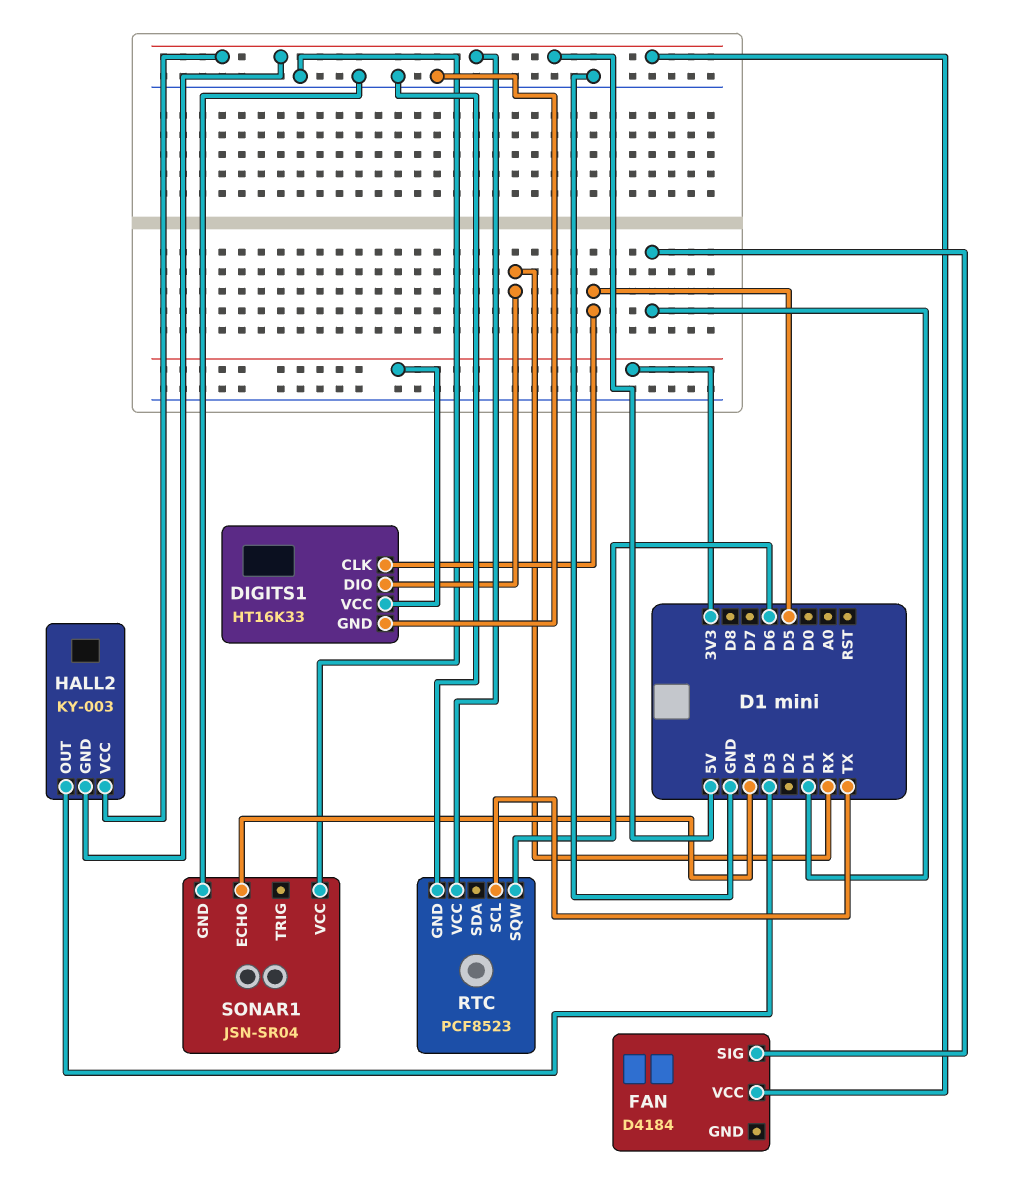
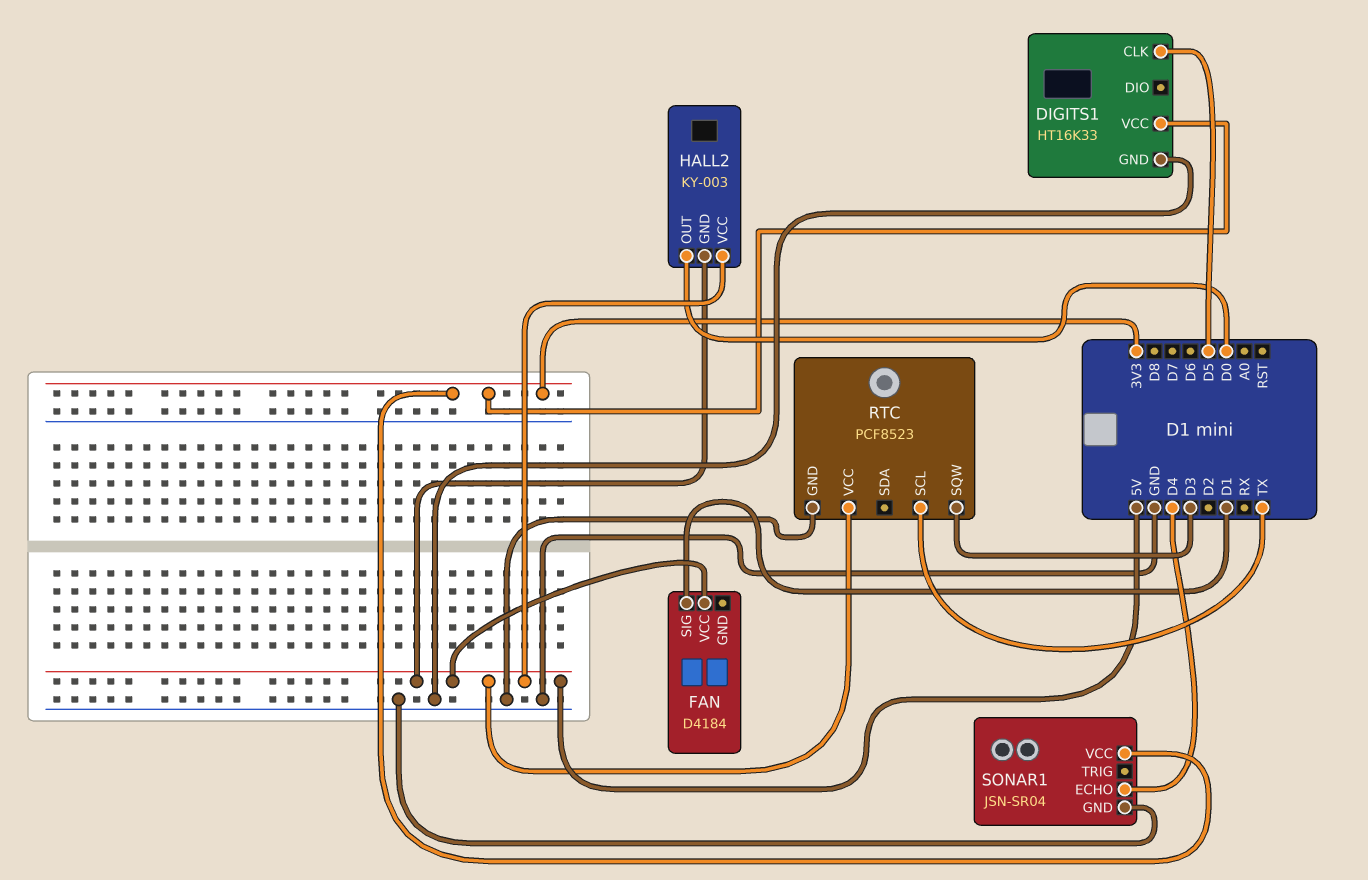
DIGITS1 pin DIO: RX -> none
HALL2 pin OUT: D3 -> D0
RTC pin SQW: D6 -> D3
SONAR1 pin VCC: GND -> 3V3

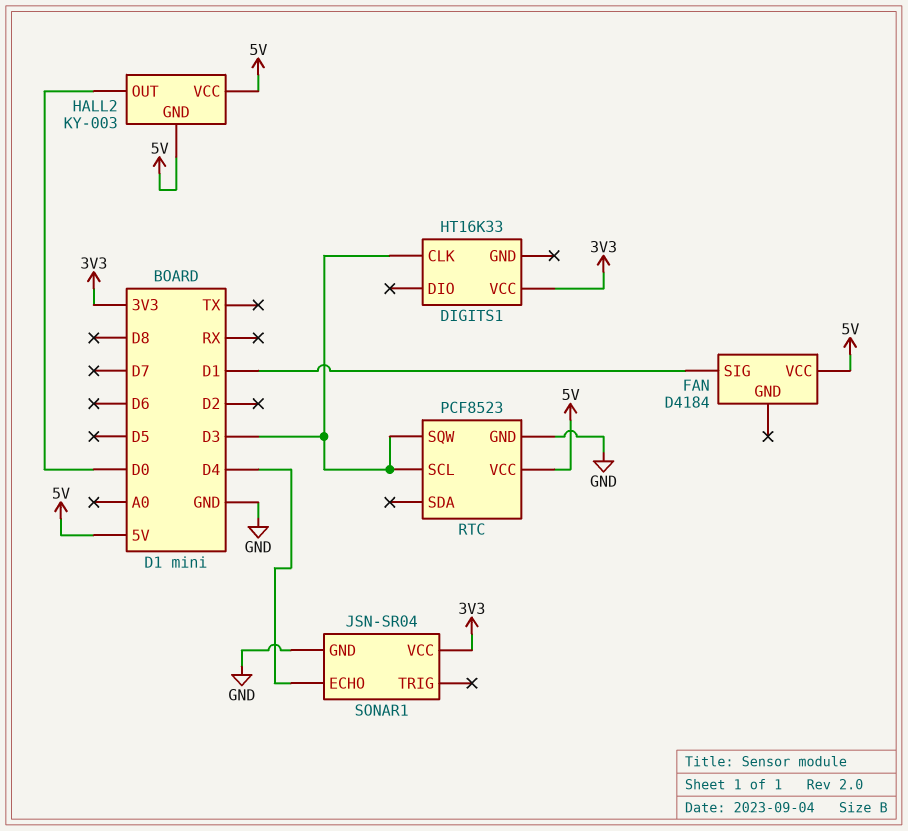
DIGITS1 pin CLK: D5 -> D3
DIGITS1 pin GND: GND -> none
RTC pin SCL: TX -> D3

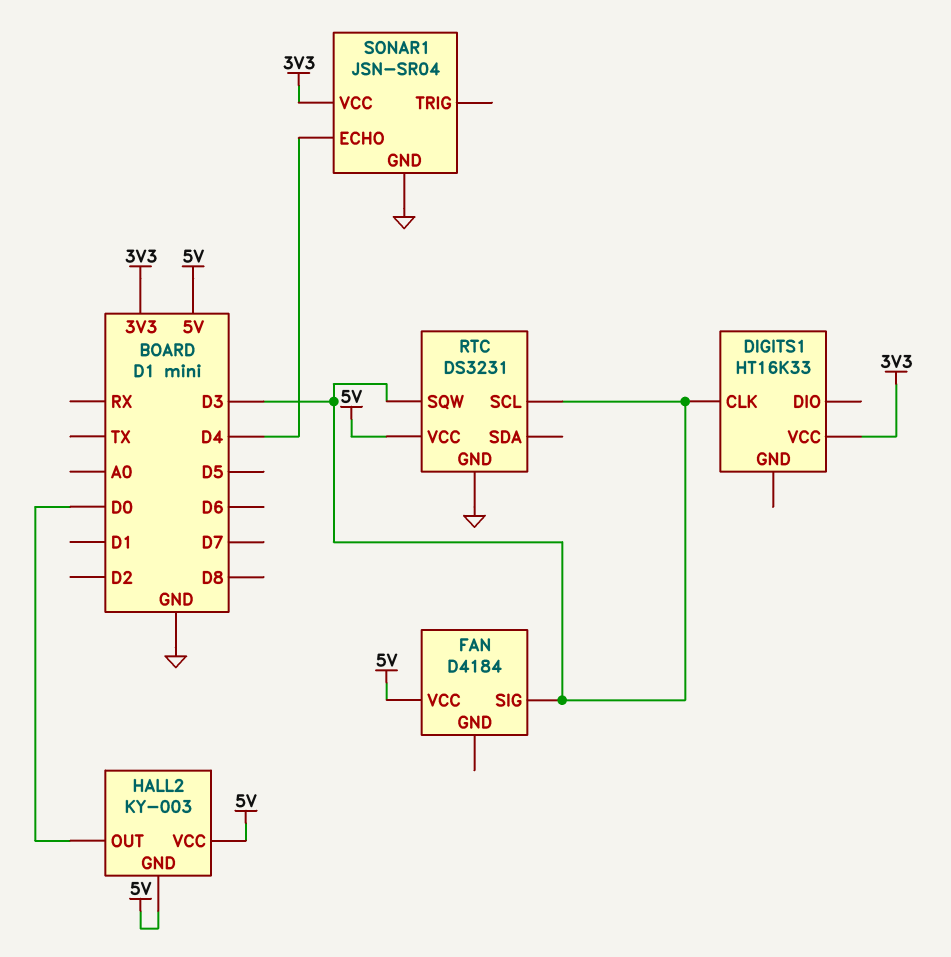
FAN pin SIG: D1 -> D3
RTC: PCF8523 -> DS3231

